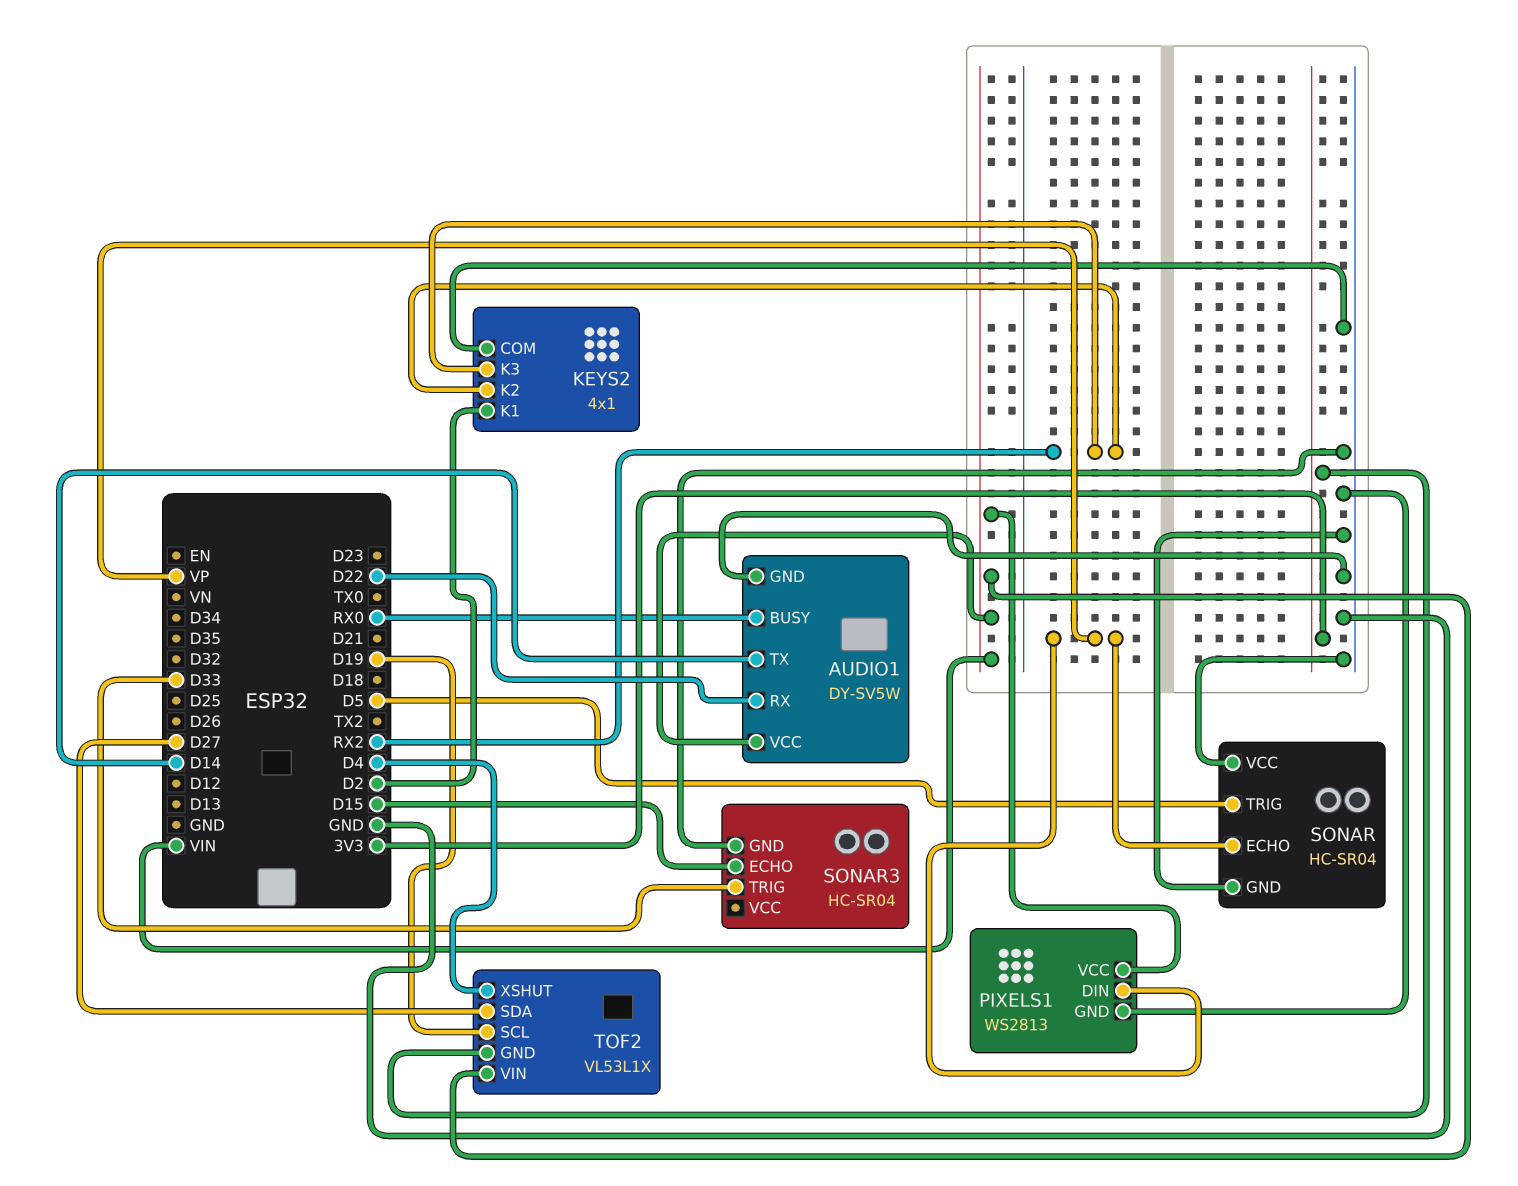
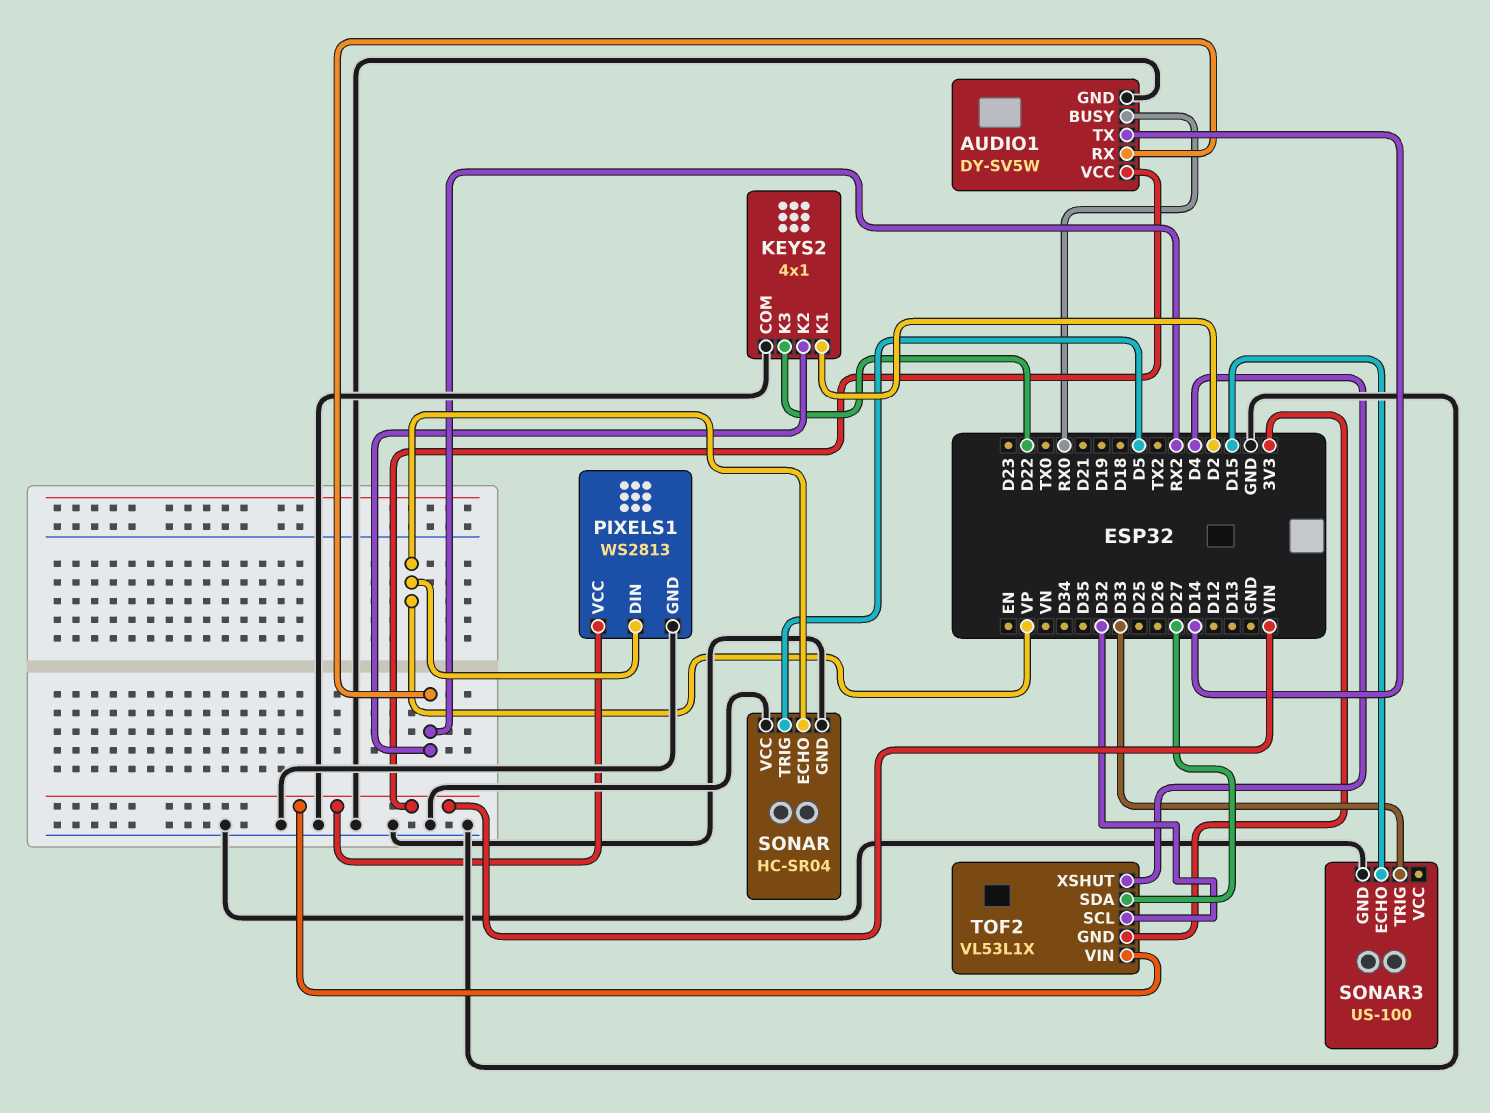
AUDIO1 pin RX: D22 -> RX2
KEYS2 pin K3: RX2 -> D22
SONAR3: HC-SR04 -> US-100
TOF2 pin SCL: D19 -> D32

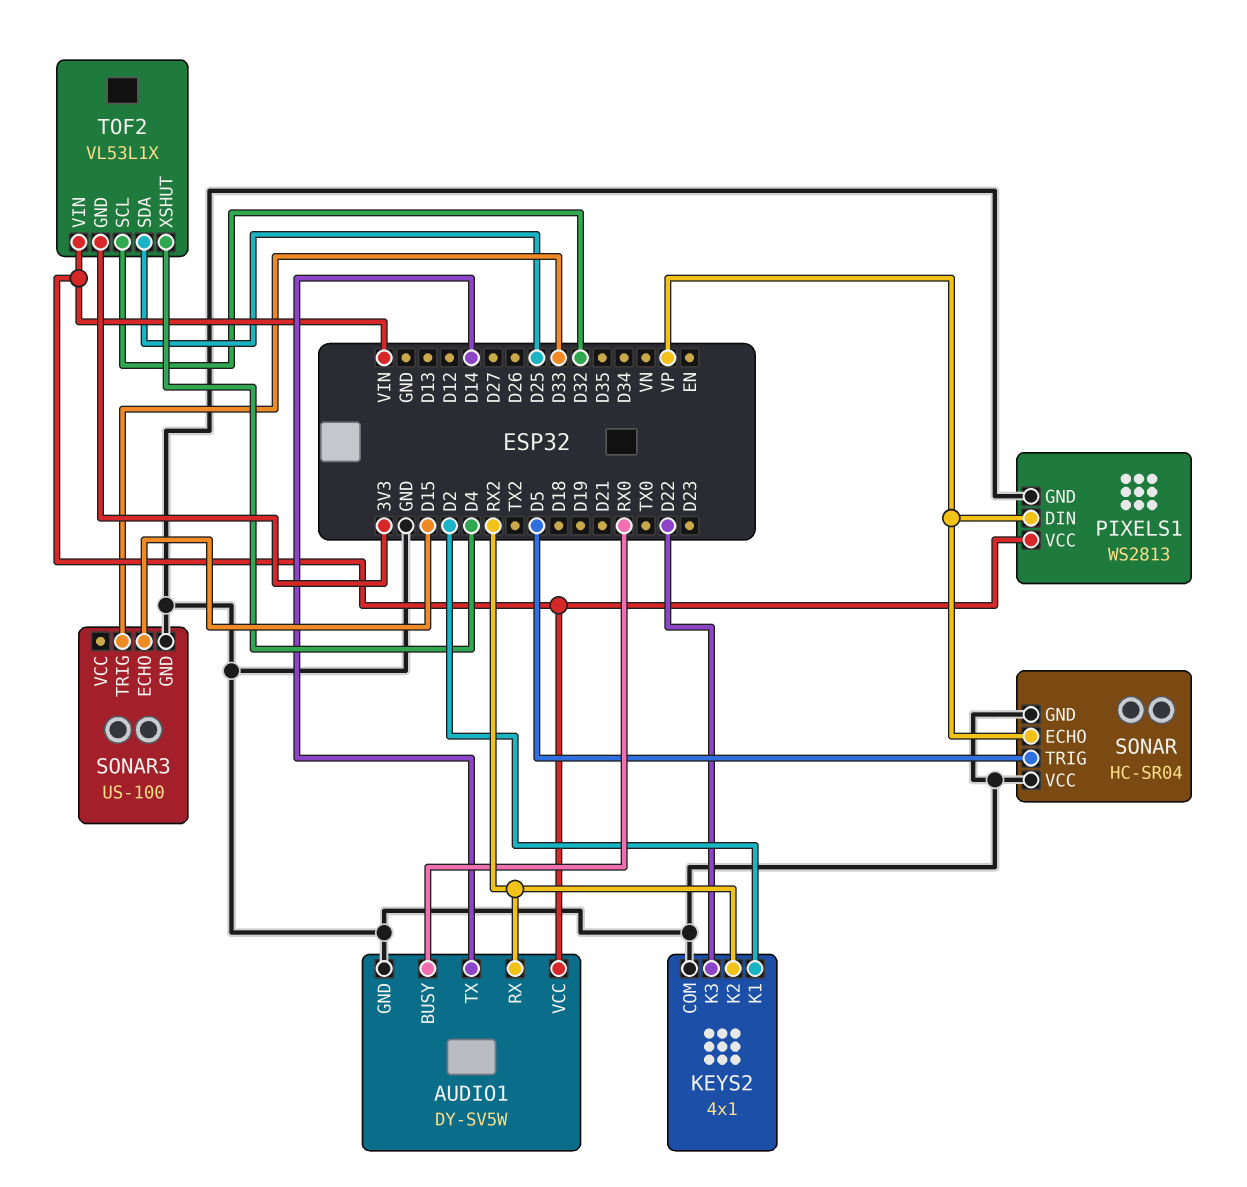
TOF2 pin SDA: D27 -> D25

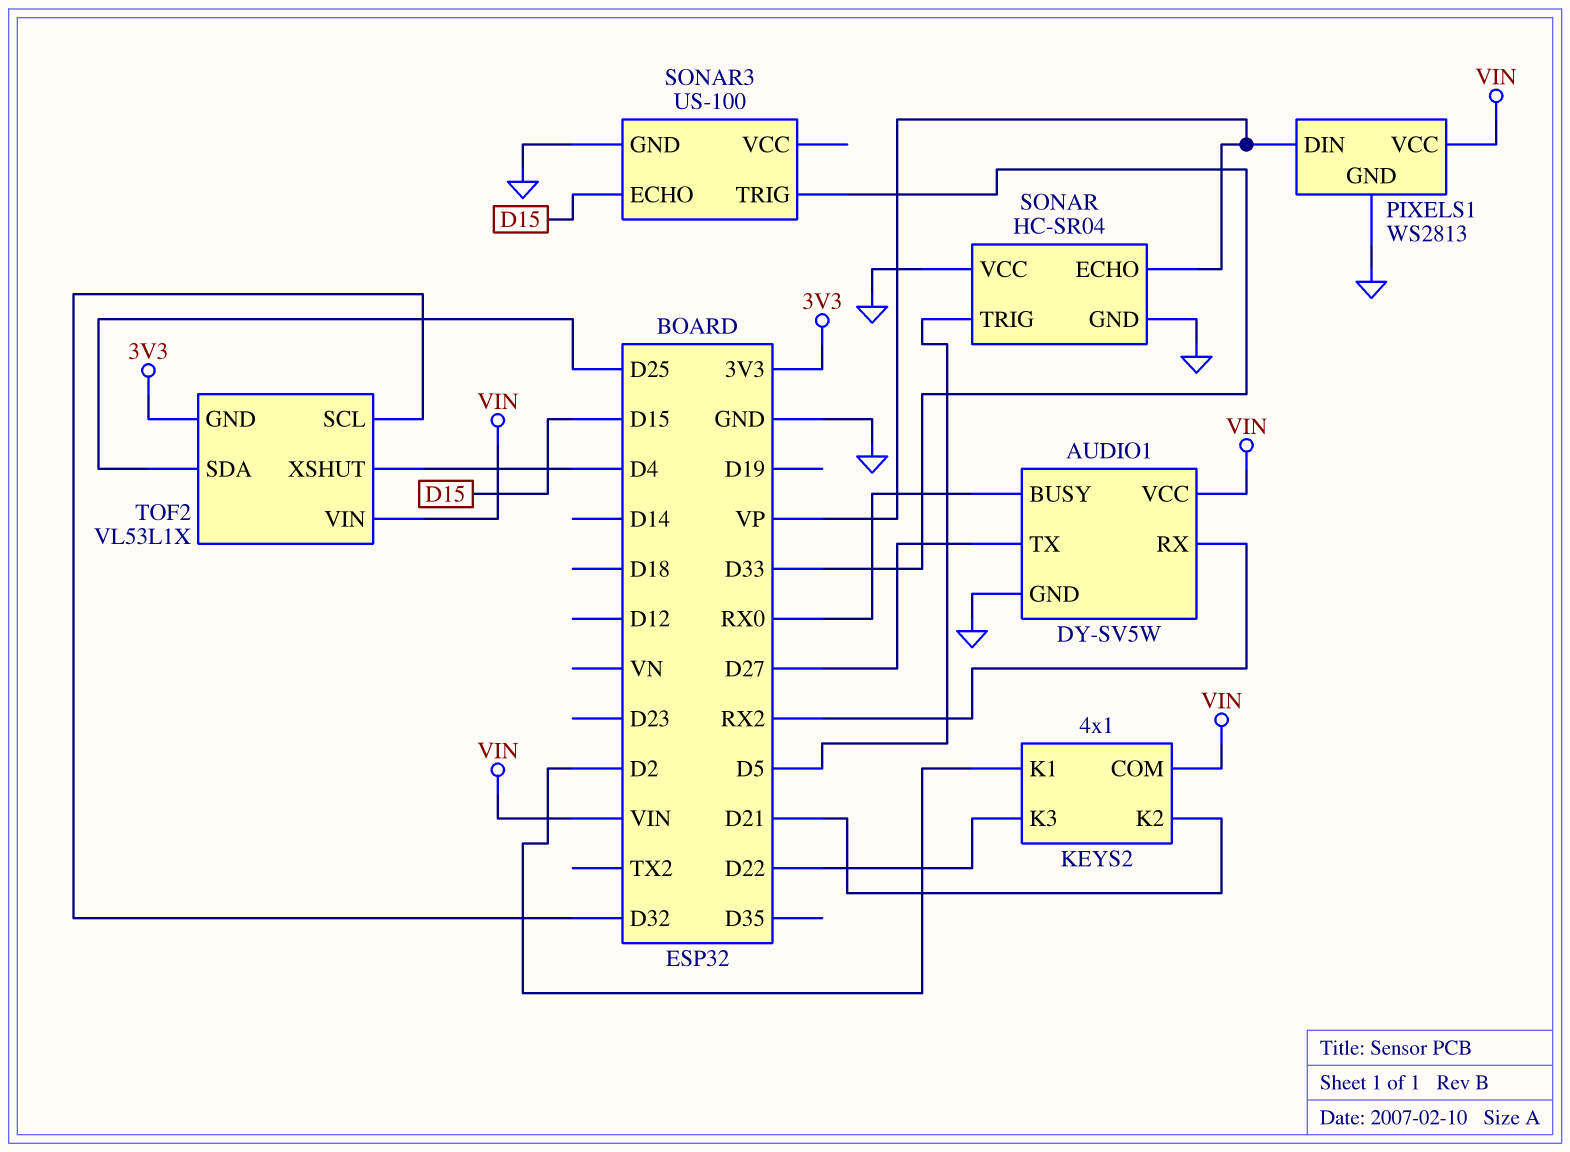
AUDIO1 pin TX: D14 -> D27
KEYS2 pin COM: GND -> VIN
KEYS2 pin K2: RX2 -> D21

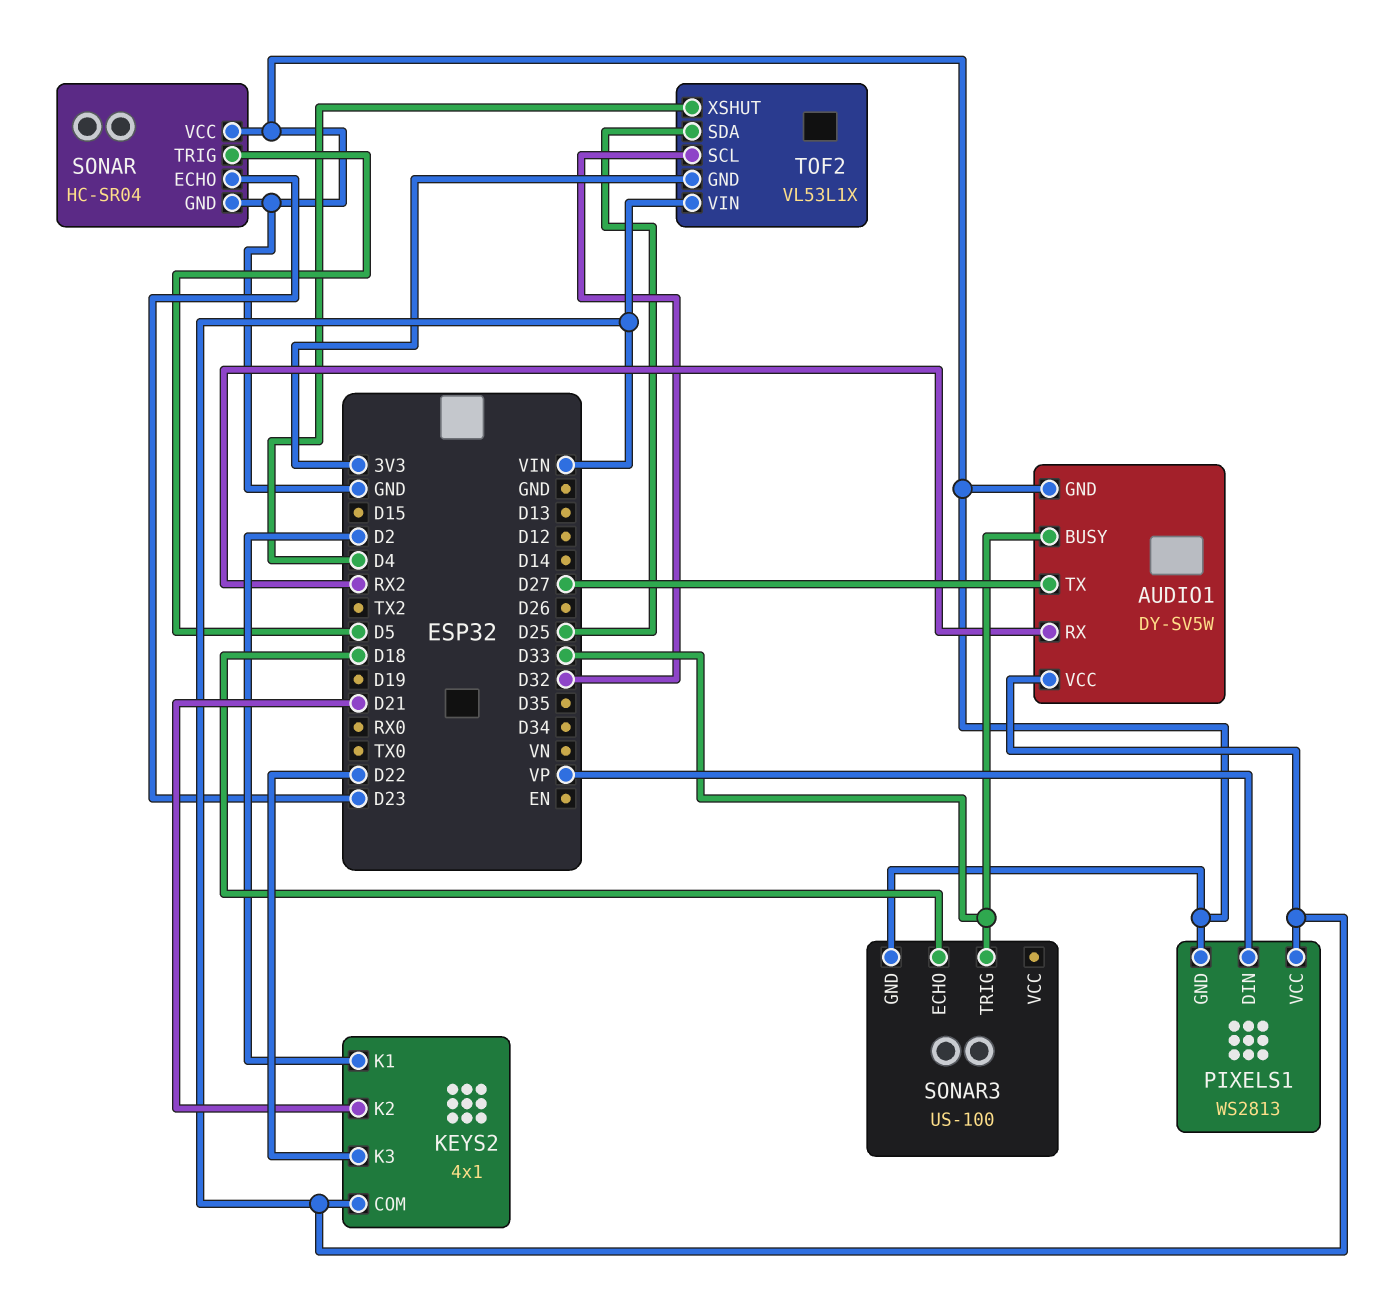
AUDIO1 pin BUSY: RX0 -> D33
SONAR pin ECHO: VP -> D23
SONAR3 pin ECHO: D15 -> D18

